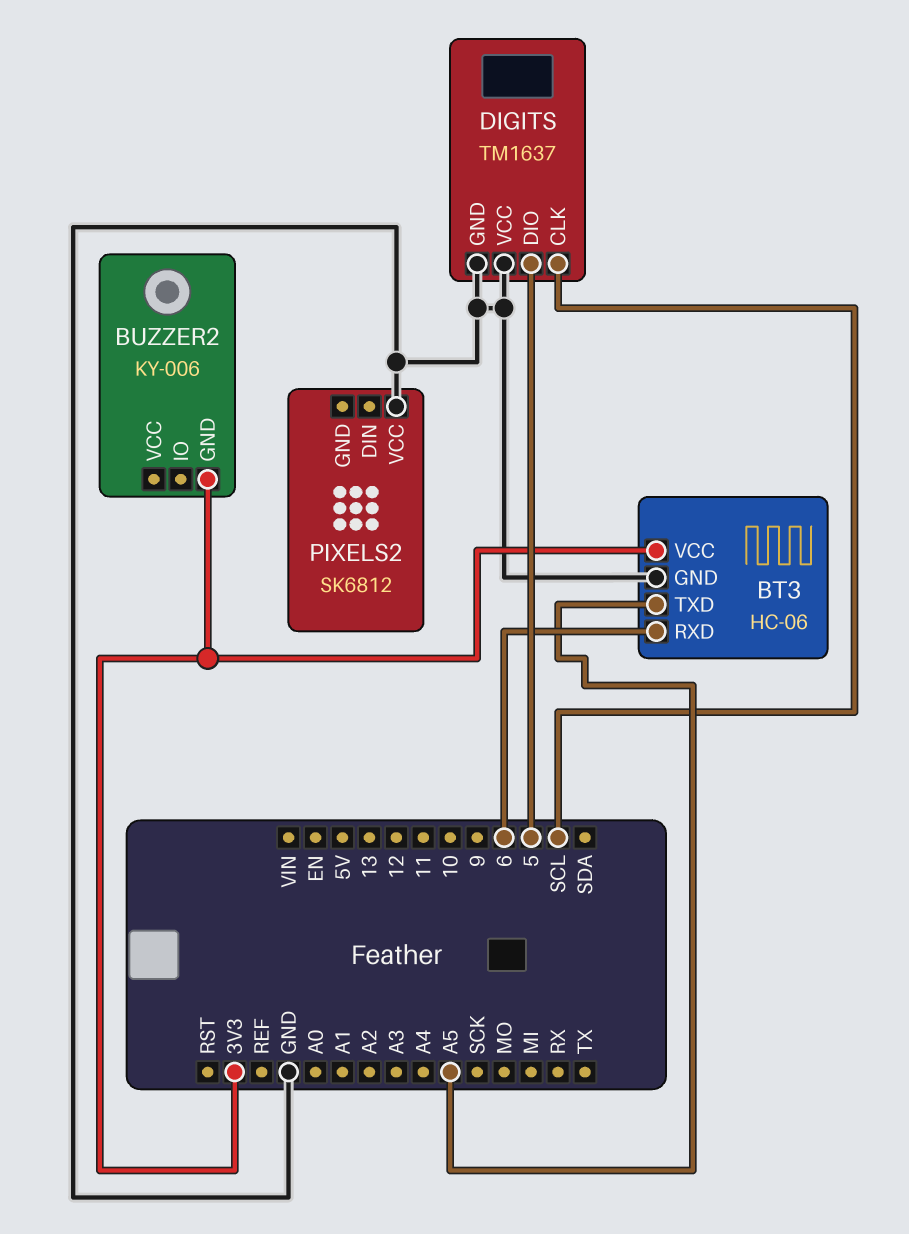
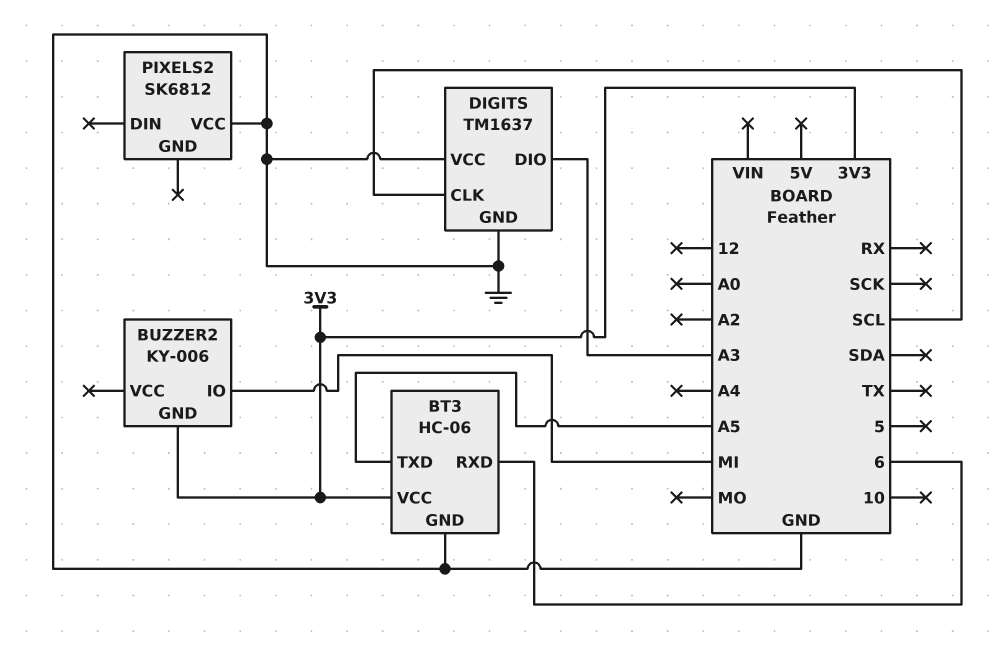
BUZZER2 pin IO: none -> MI
DIGITS pin DIO: 5 -> A3

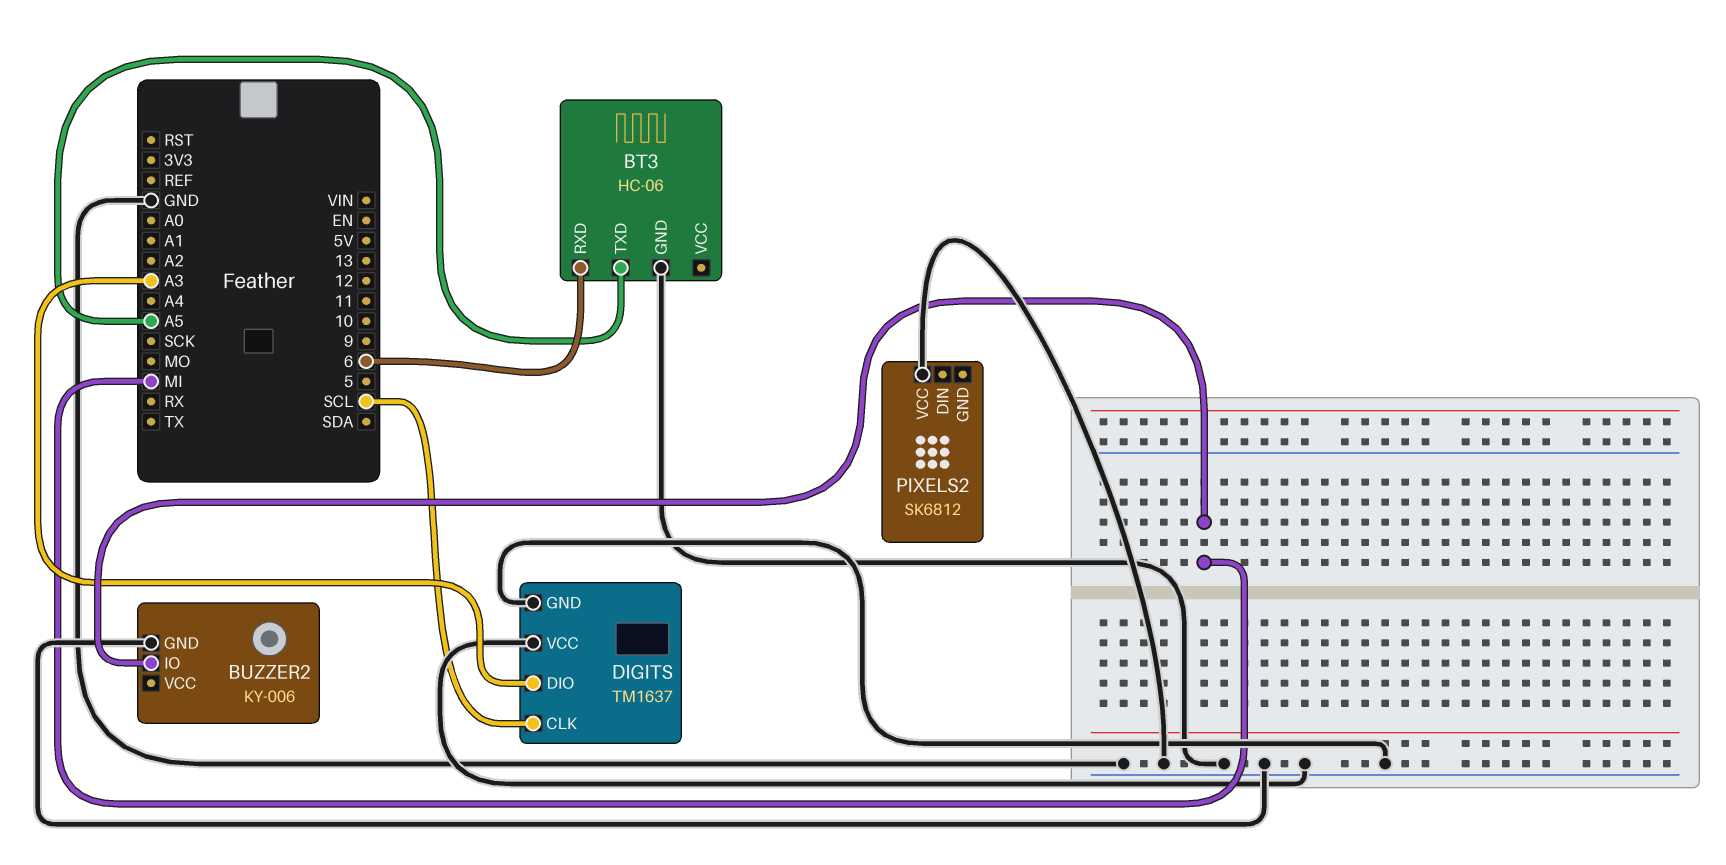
BT3 pin VCC: 3V3 -> none
BUZZER2 pin GND: 3V3 -> GND

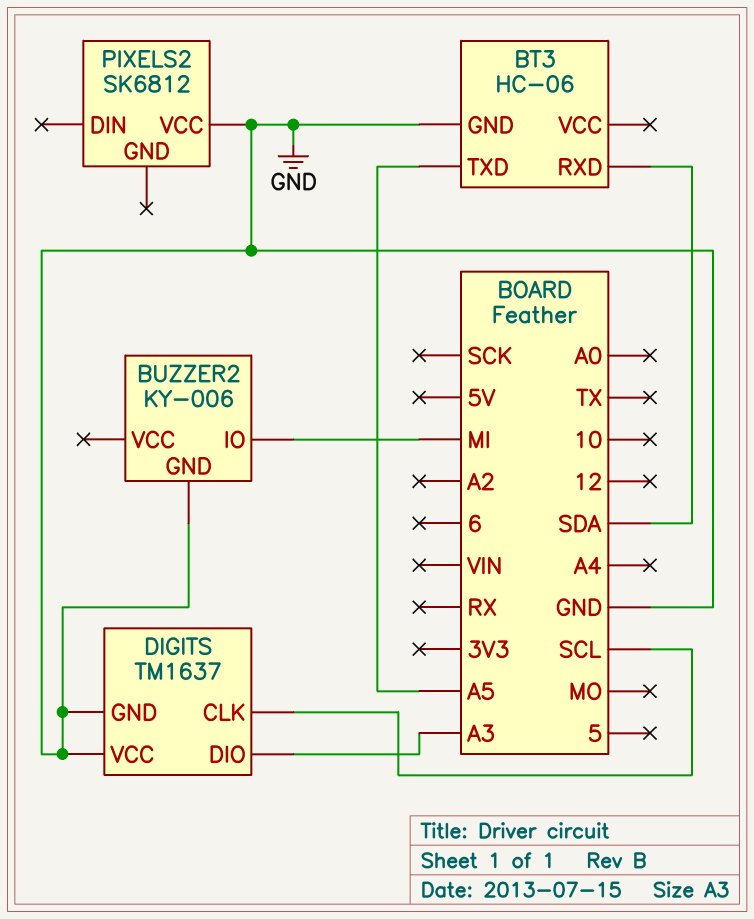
BT3 pin RXD: 6 -> SDA

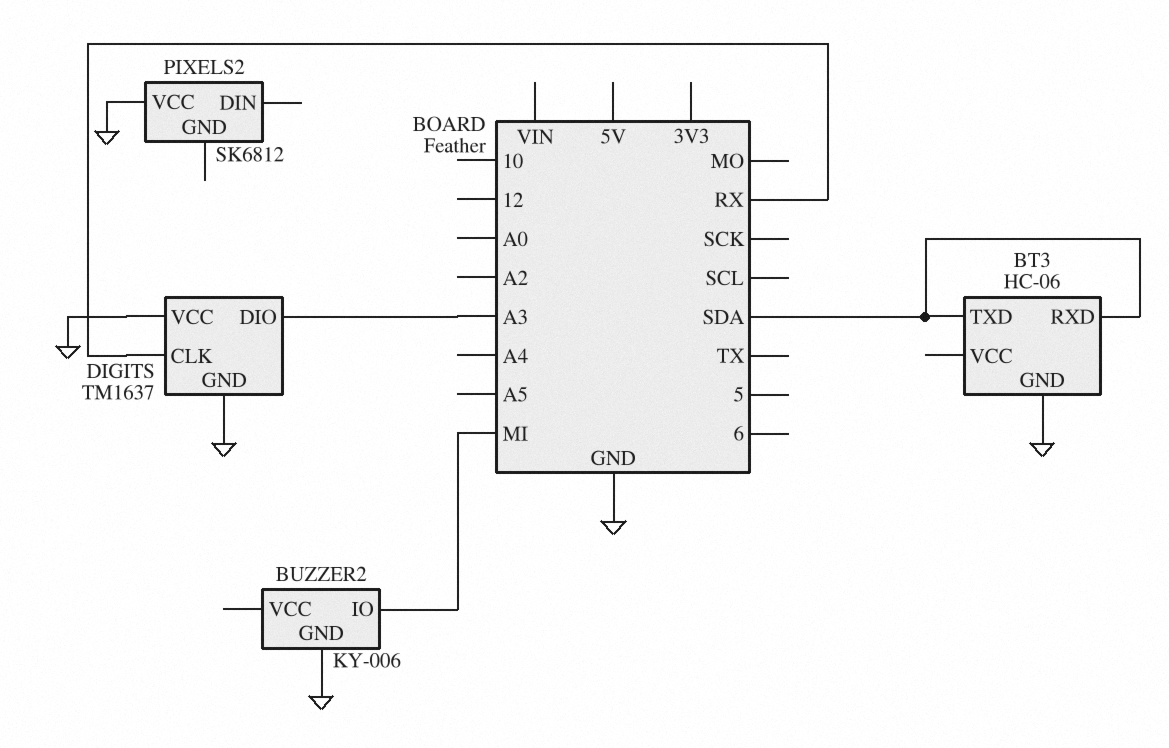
BT3 pin TXD: A5 -> SDA
DIGITS pin CLK: SCL -> RX

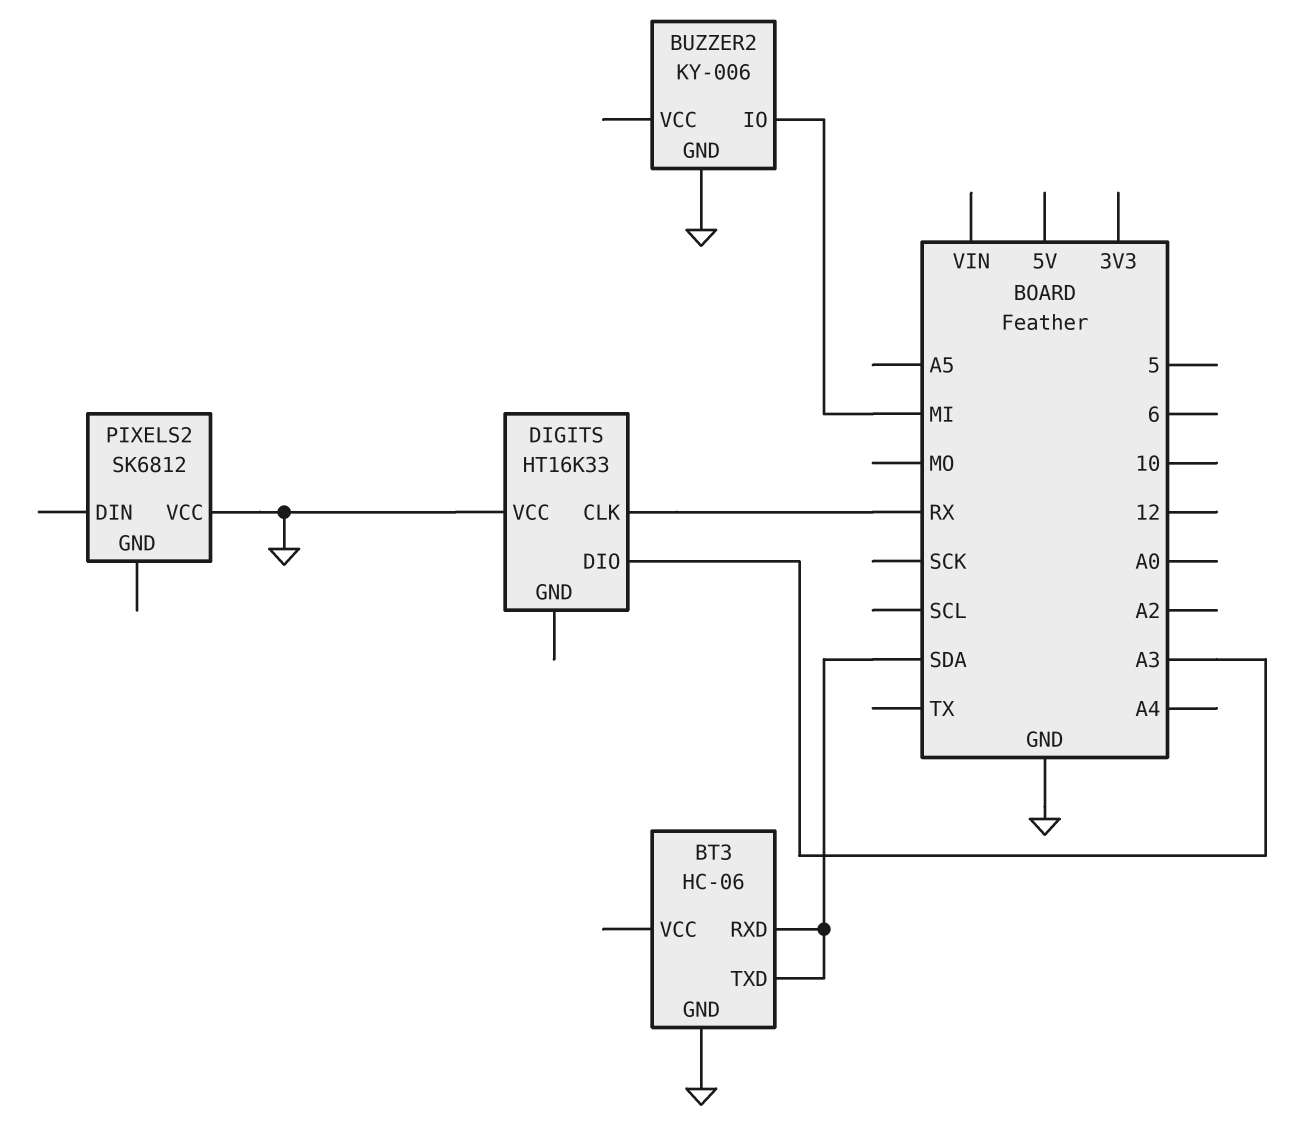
DIGITS: TM1637 -> HT16K33
DIGITS pin GND: GND -> none

